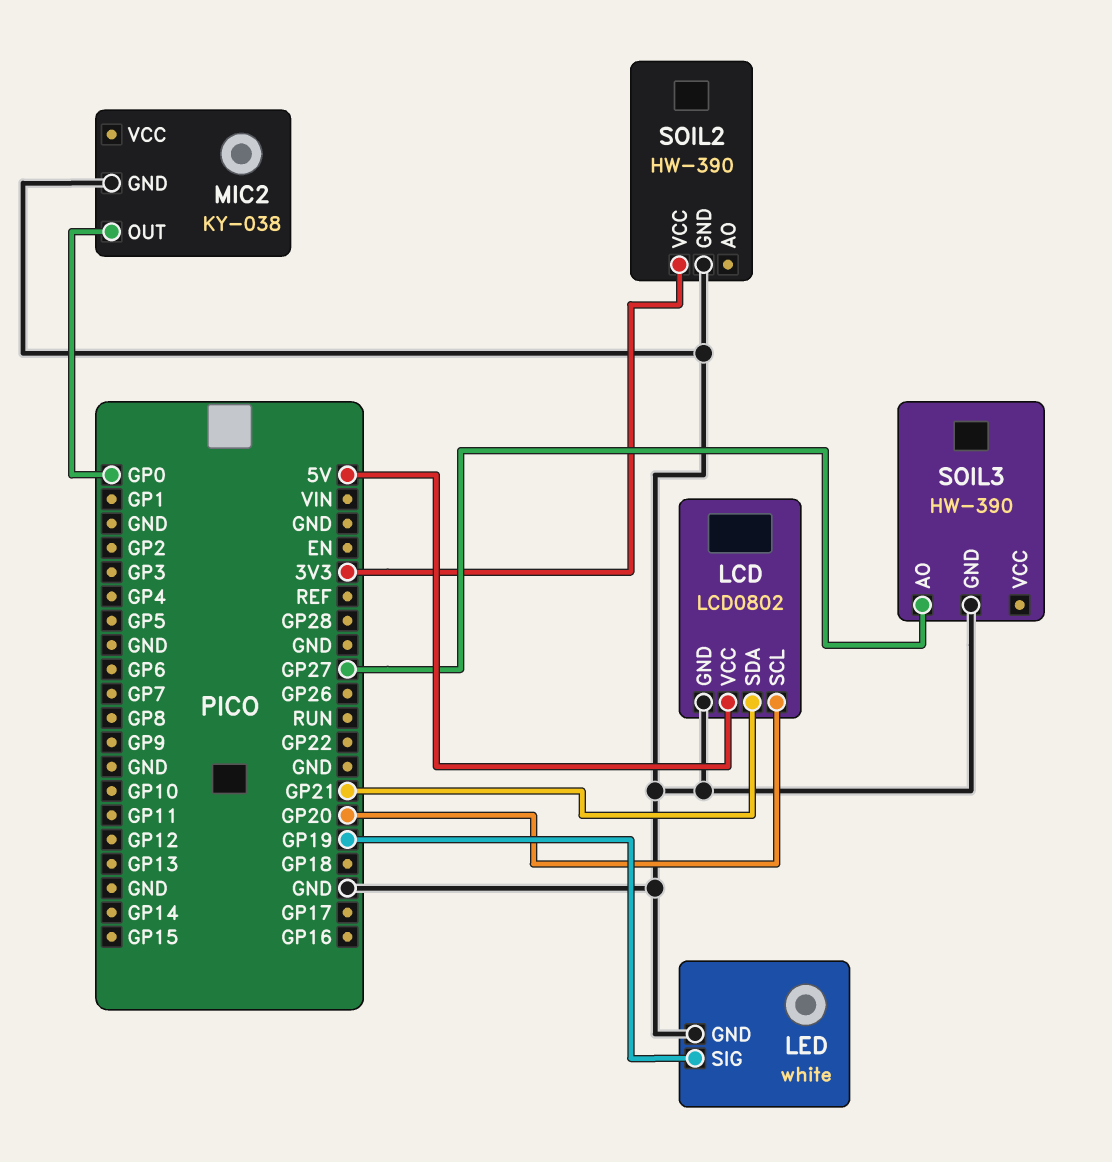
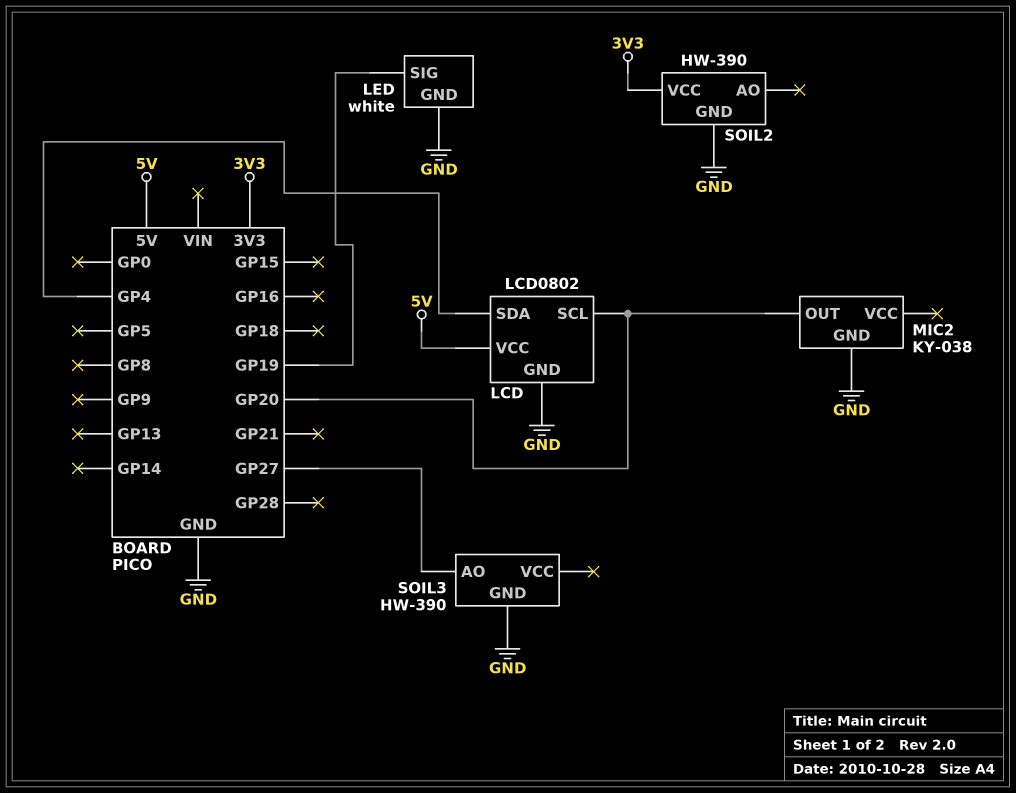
LCD pin SDA: GP21 -> GP4
MIC2 pin OUT: GP0 -> GP20

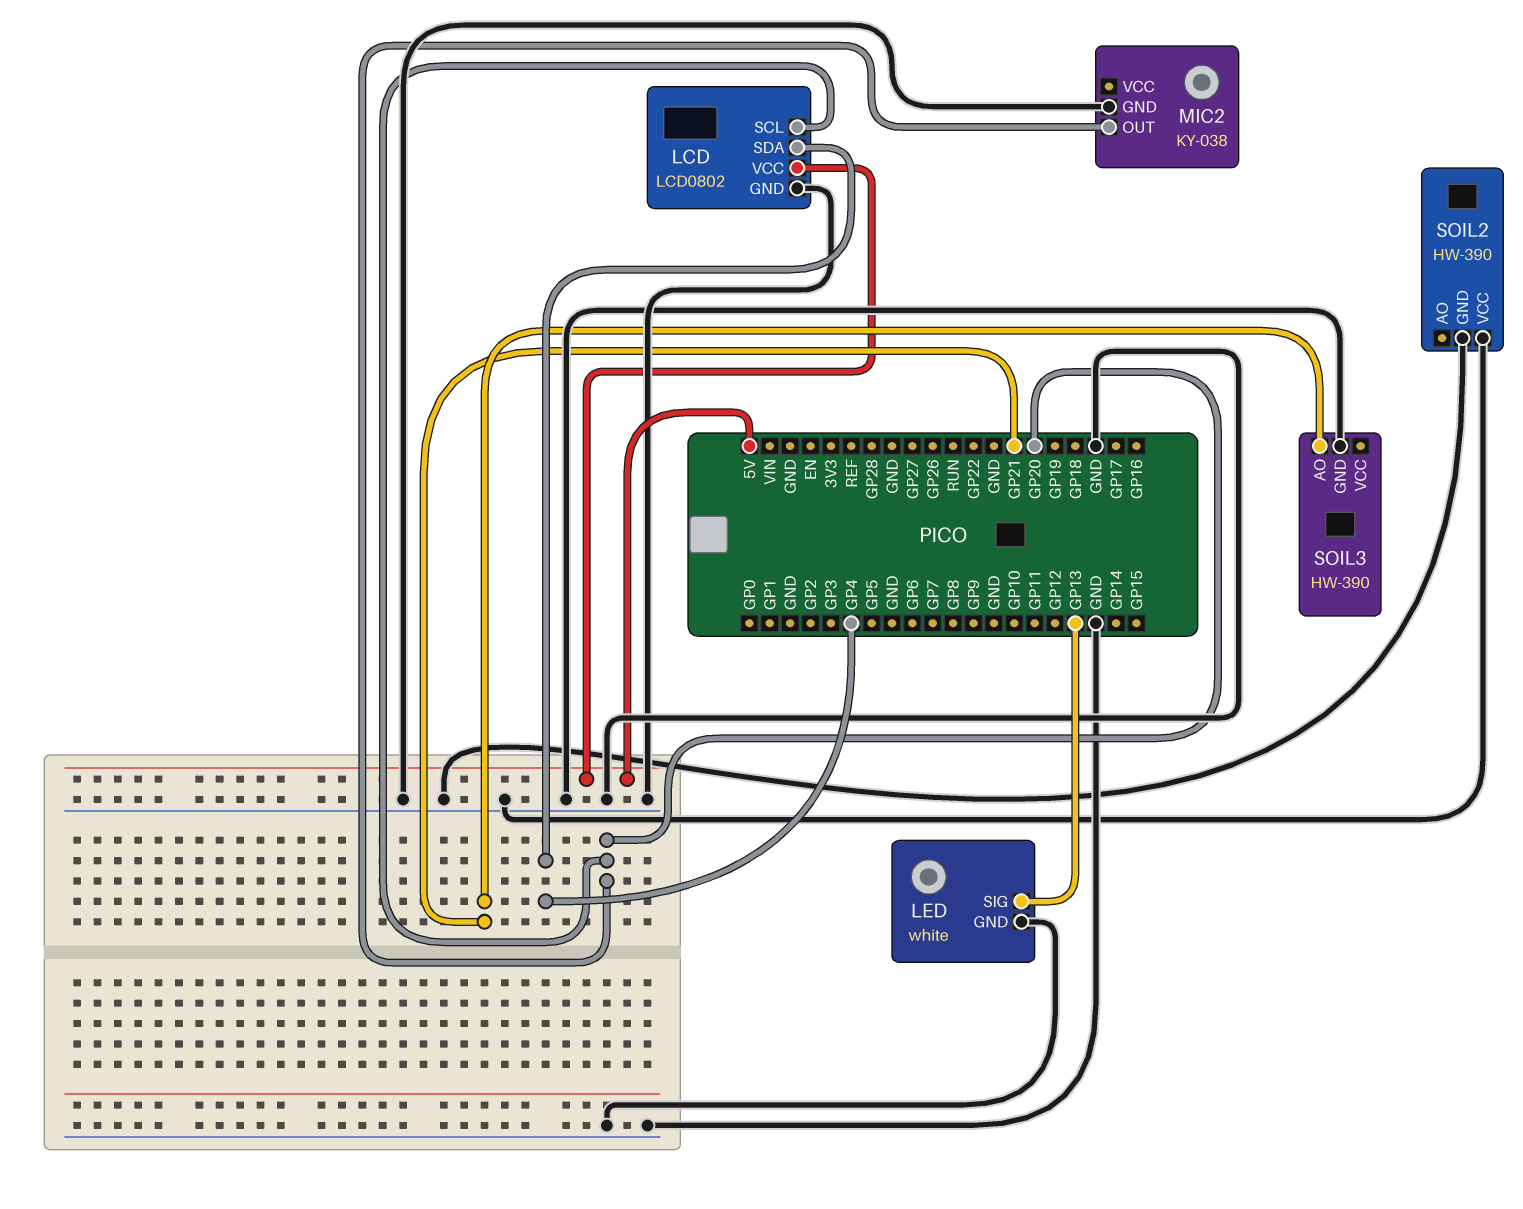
LED pin SIG: GP19 -> GP13
SOIL2 pin VCC: 3V3 -> GND
SOIL3 pin AO: GP27 -> GP21

